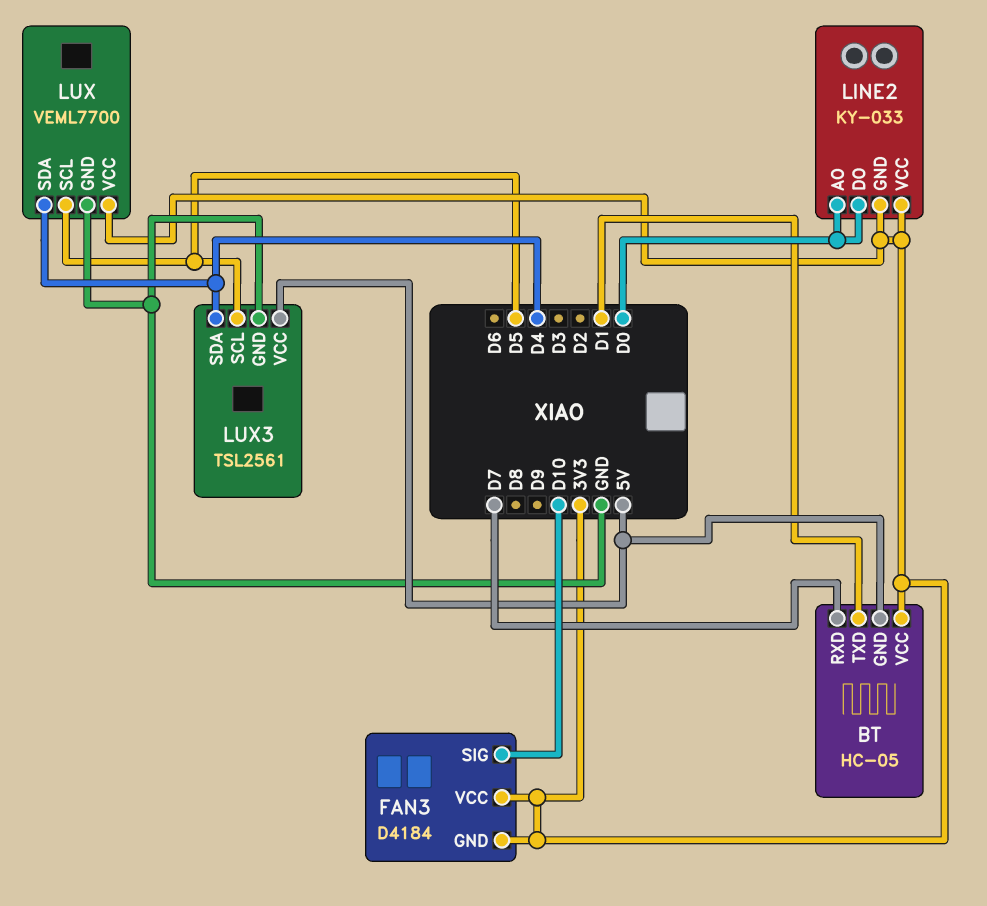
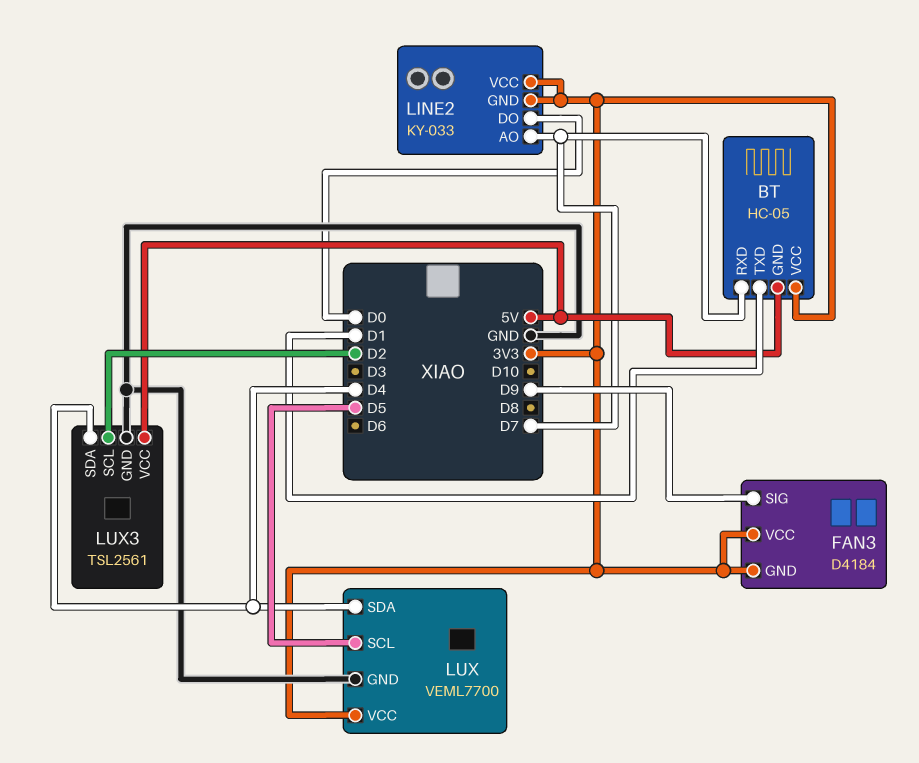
FAN3 pin SIG: D10 -> D9
LINE2 pin AO: D0 -> D7
LUX3 pin SCL: D5 -> D2

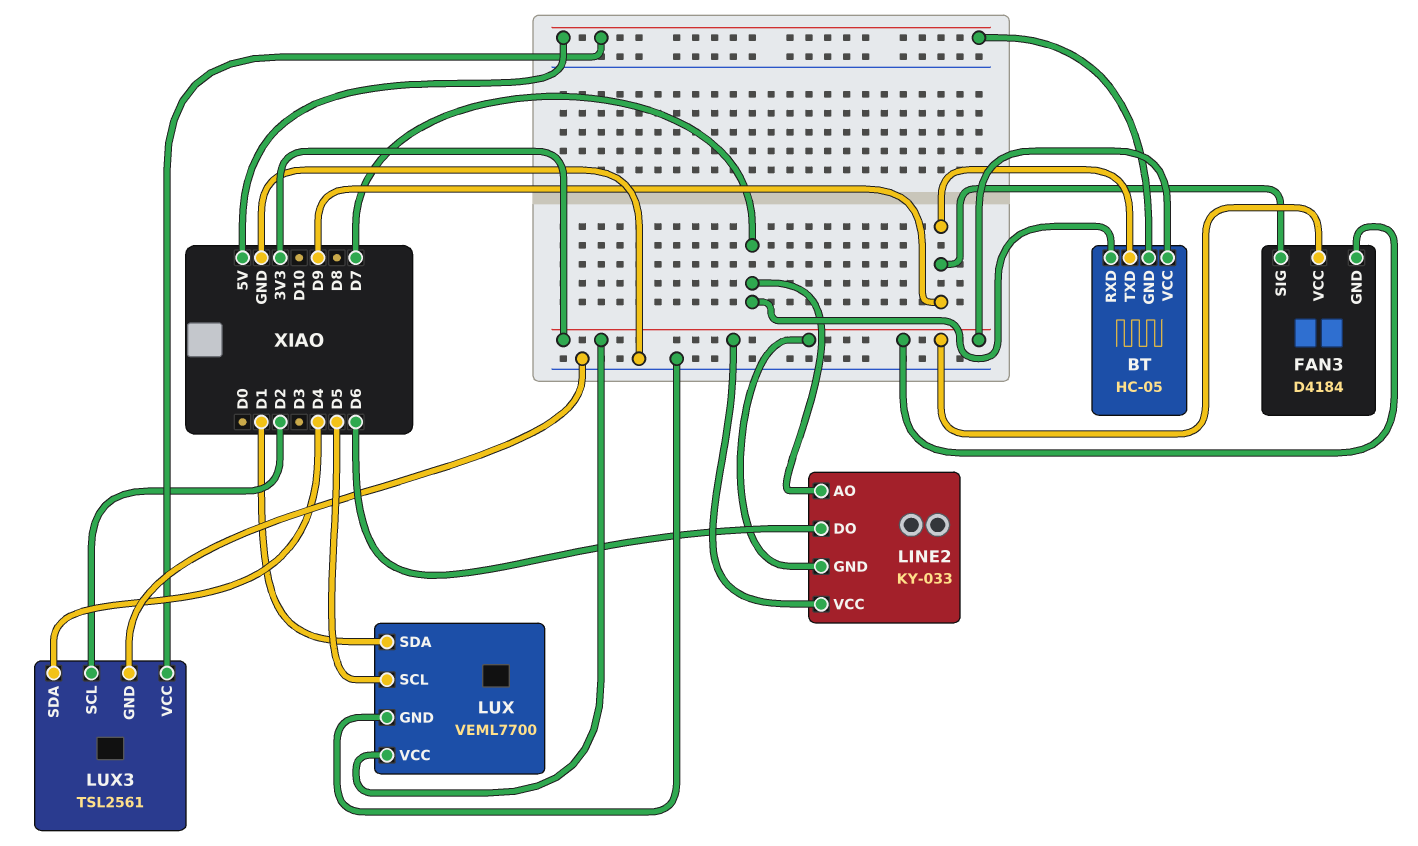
BT pin TXD: D1 -> D9
LINE2 pin DO: D0 -> D6
LUX pin SDA: D4 -> D1

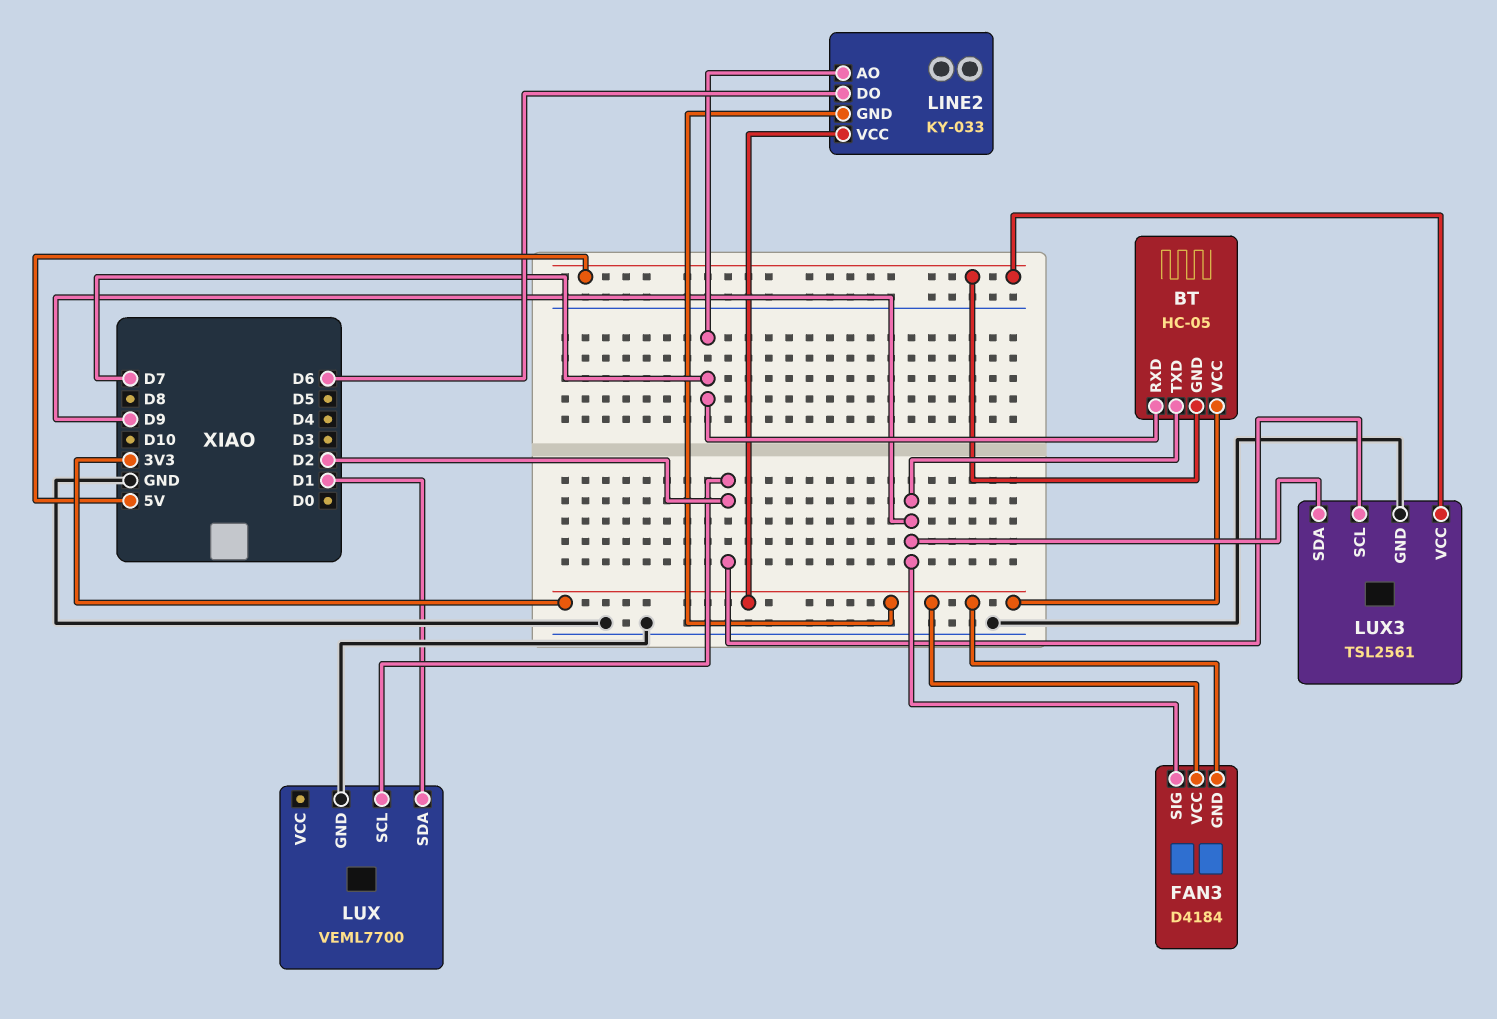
LUX pin SCL: D5 -> D2
LUX pin VCC: 3V3 -> none
LUX3 pin SDA: D4 -> D9

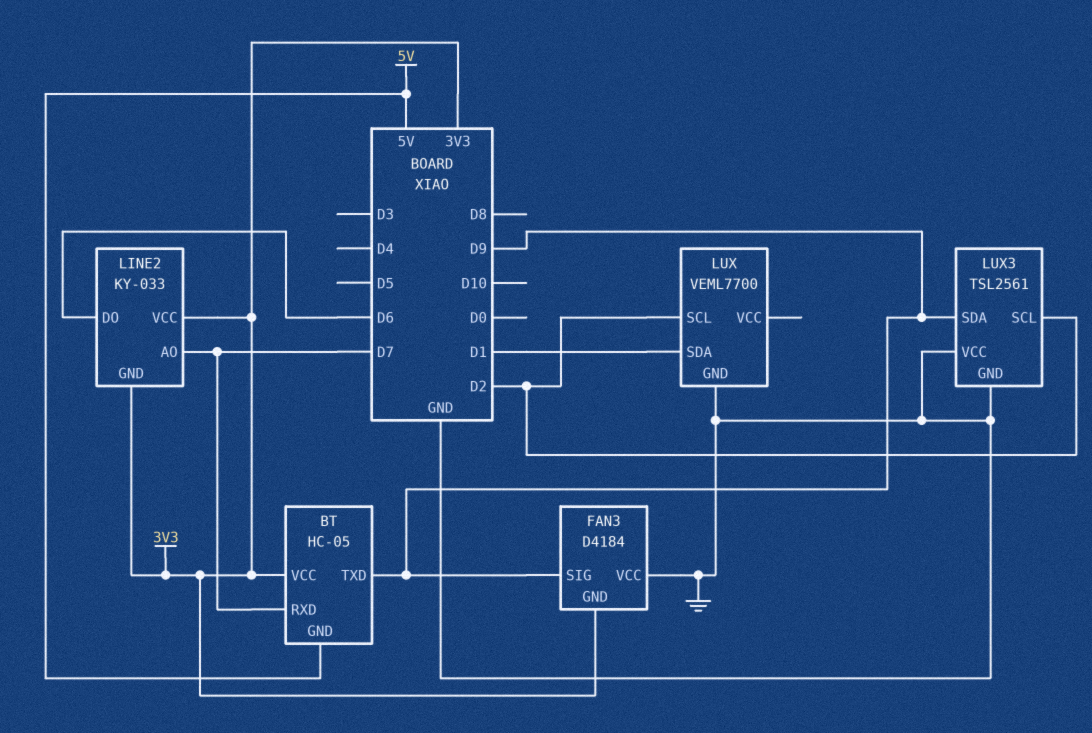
FAN3 pin VCC: 3V3 -> GND
LUX3 pin VCC: 5V -> GND

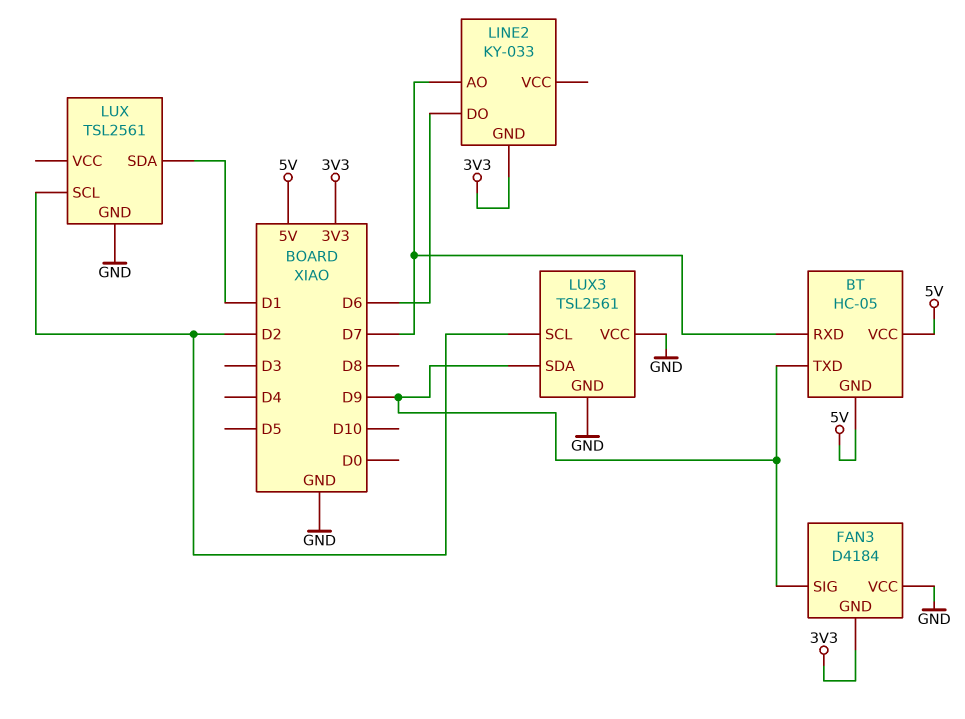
BT pin VCC: 3V3 -> 5V
LINE2 pin VCC: 3V3 -> none
LUX: VEML7700 -> TSL2561

